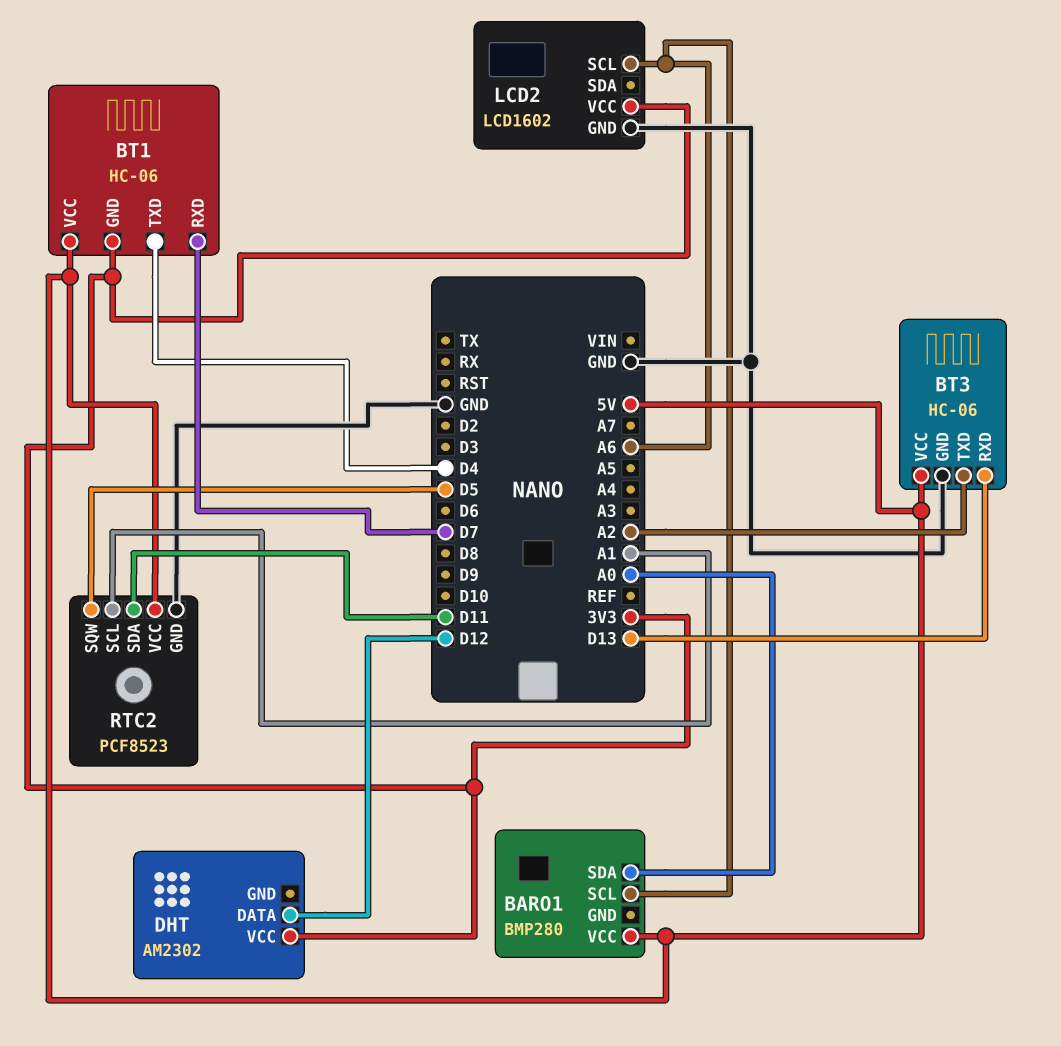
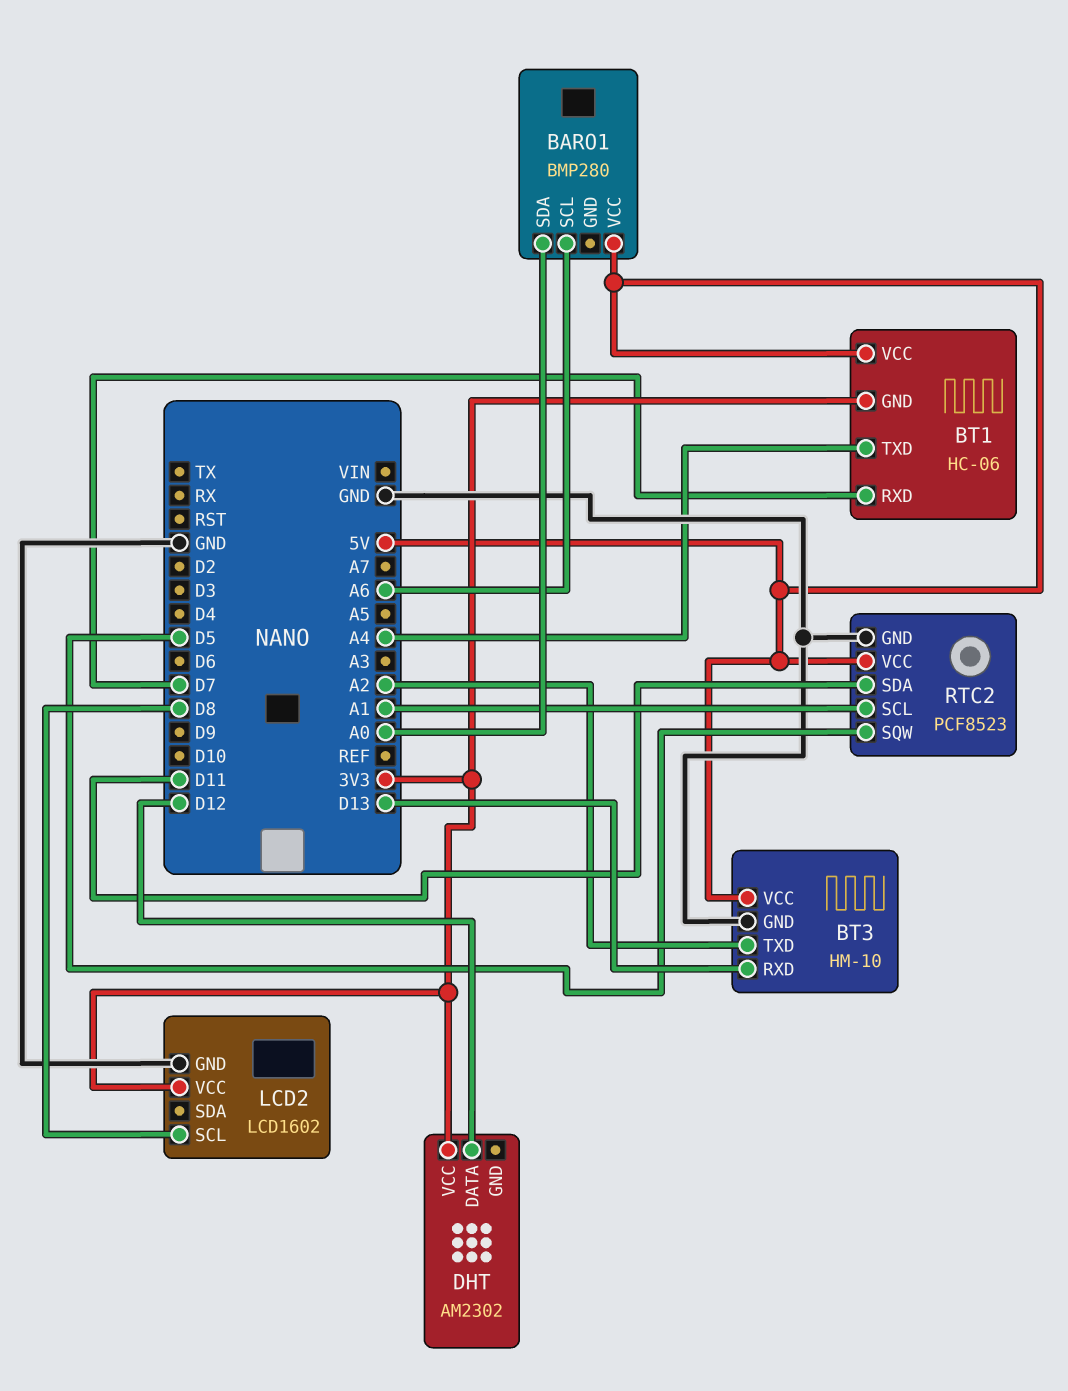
BT1 pin TXD: D4 -> A4
BT3: HC-06 -> HM-10
LCD2 pin SCL: A6 -> D8

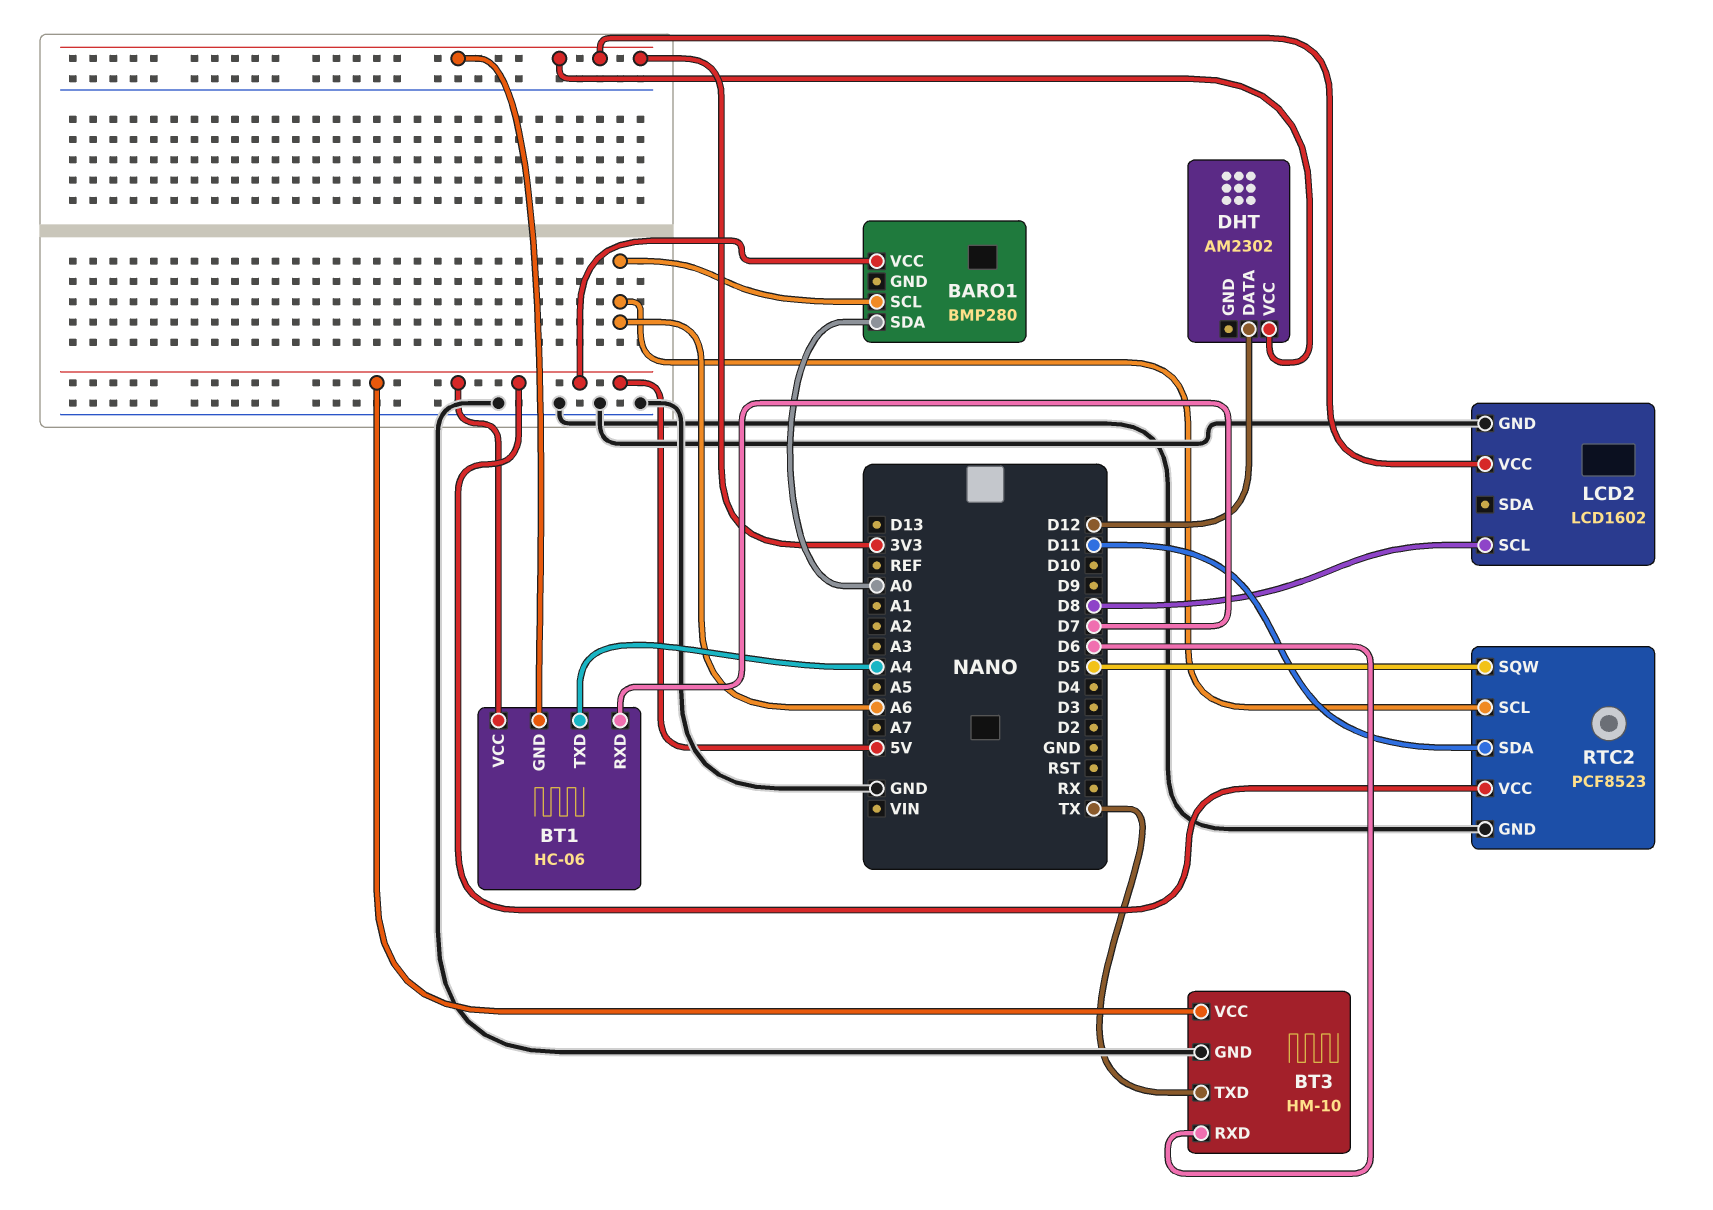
BT3 pin RXD: D13 -> D6
BT3 pin TXD: A2 -> TX
RTC2 pin SCL: A1 -> A6

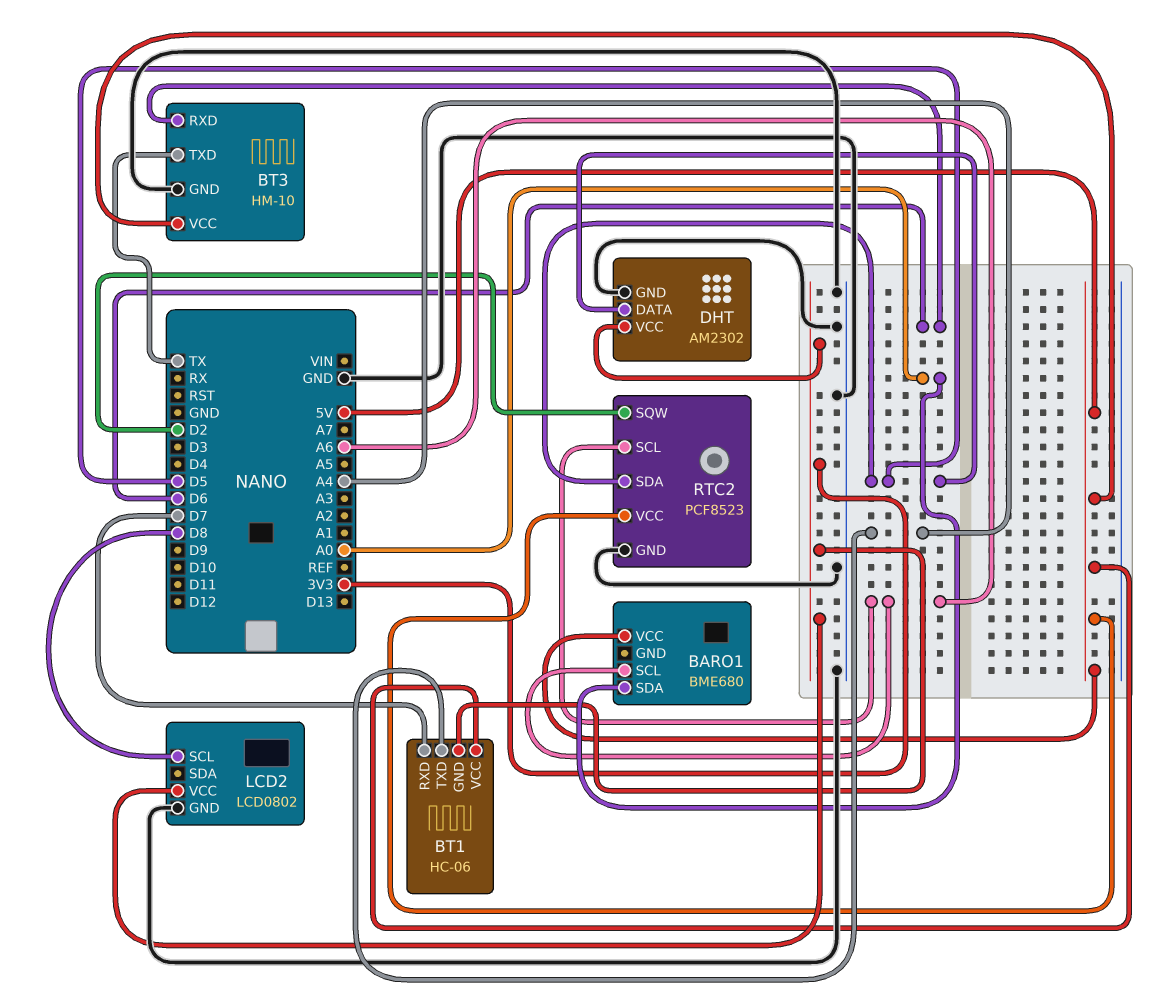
BARO1: BMP280 -> BME680
DHT pin DATA: D12 -> D5
DHT pin GND: none -> GND
LCD2: LCD1602 -> LCD0802
RTC2 pin SDA: D11 -> D5
RTC2 pin SQW: D5 -> D2

